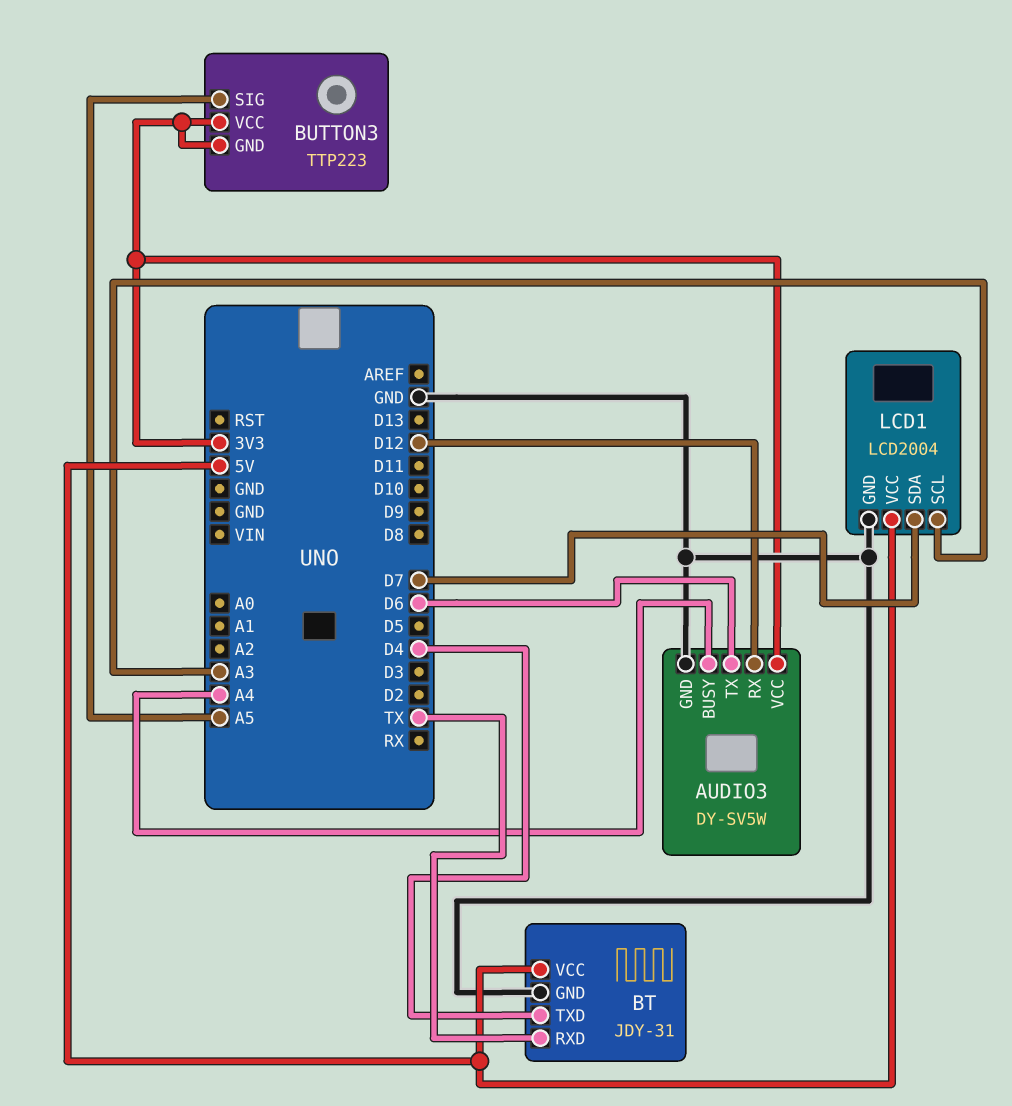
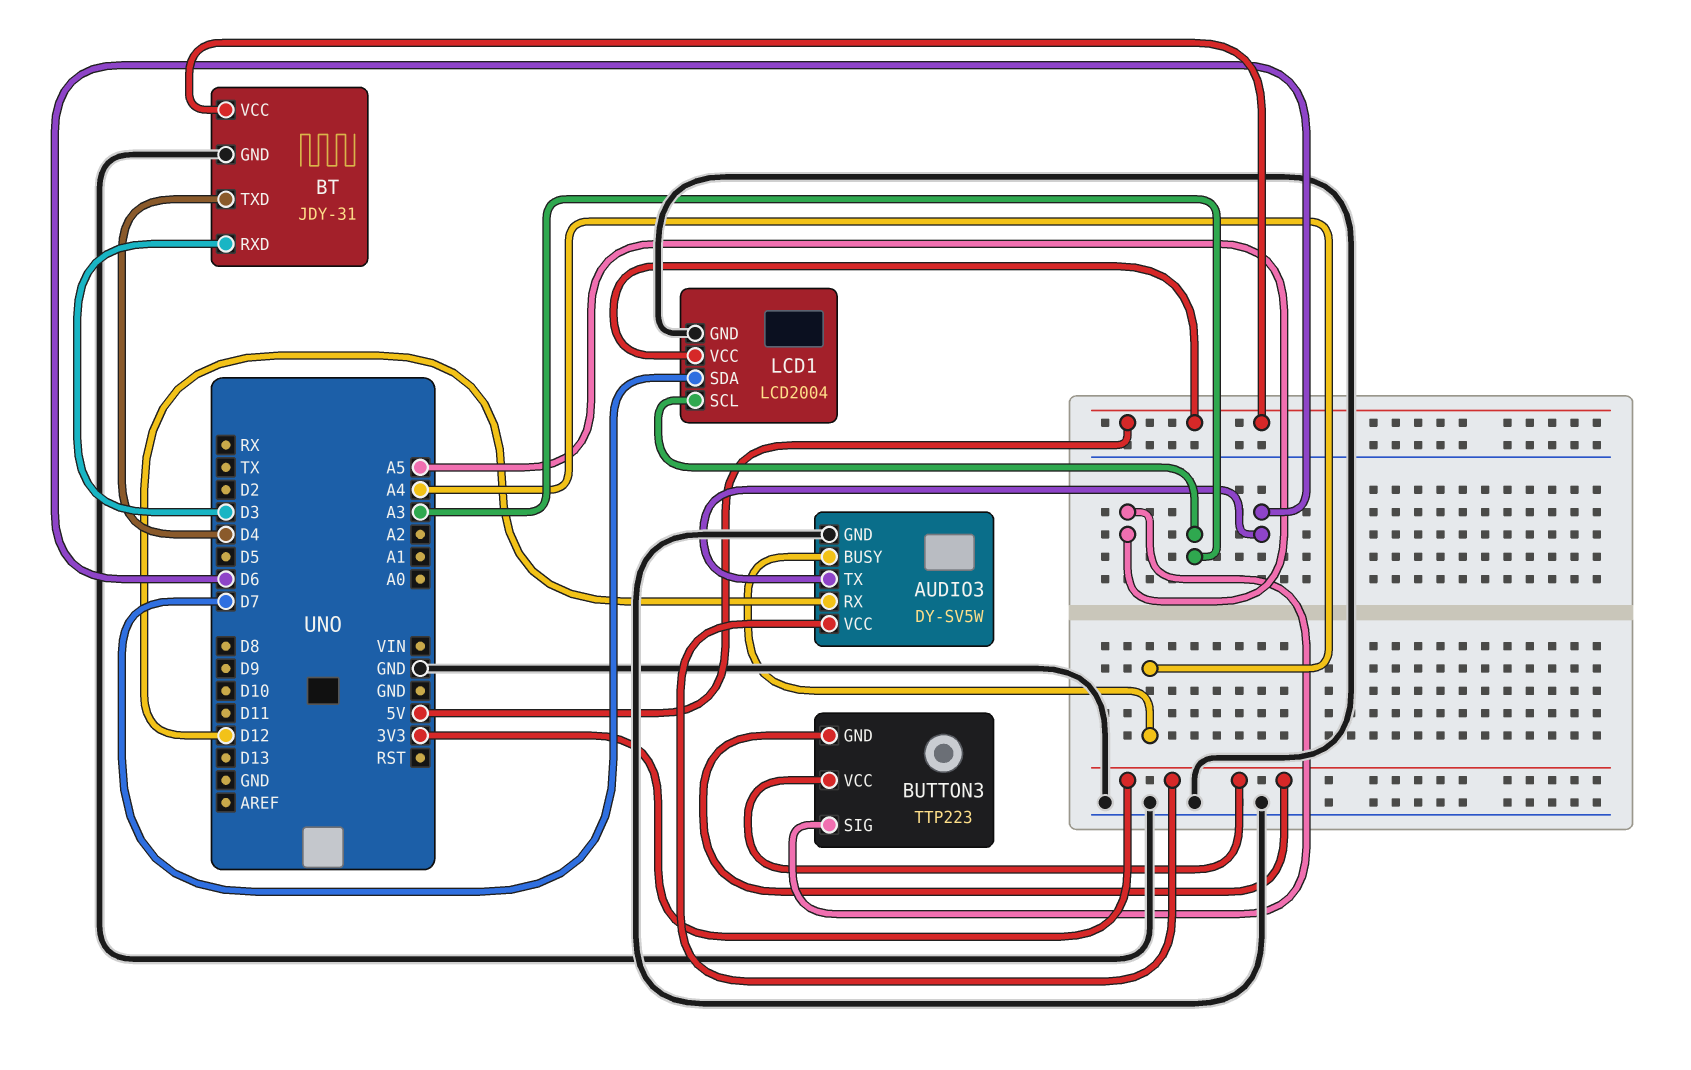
BT pin RXD: TX -> D3

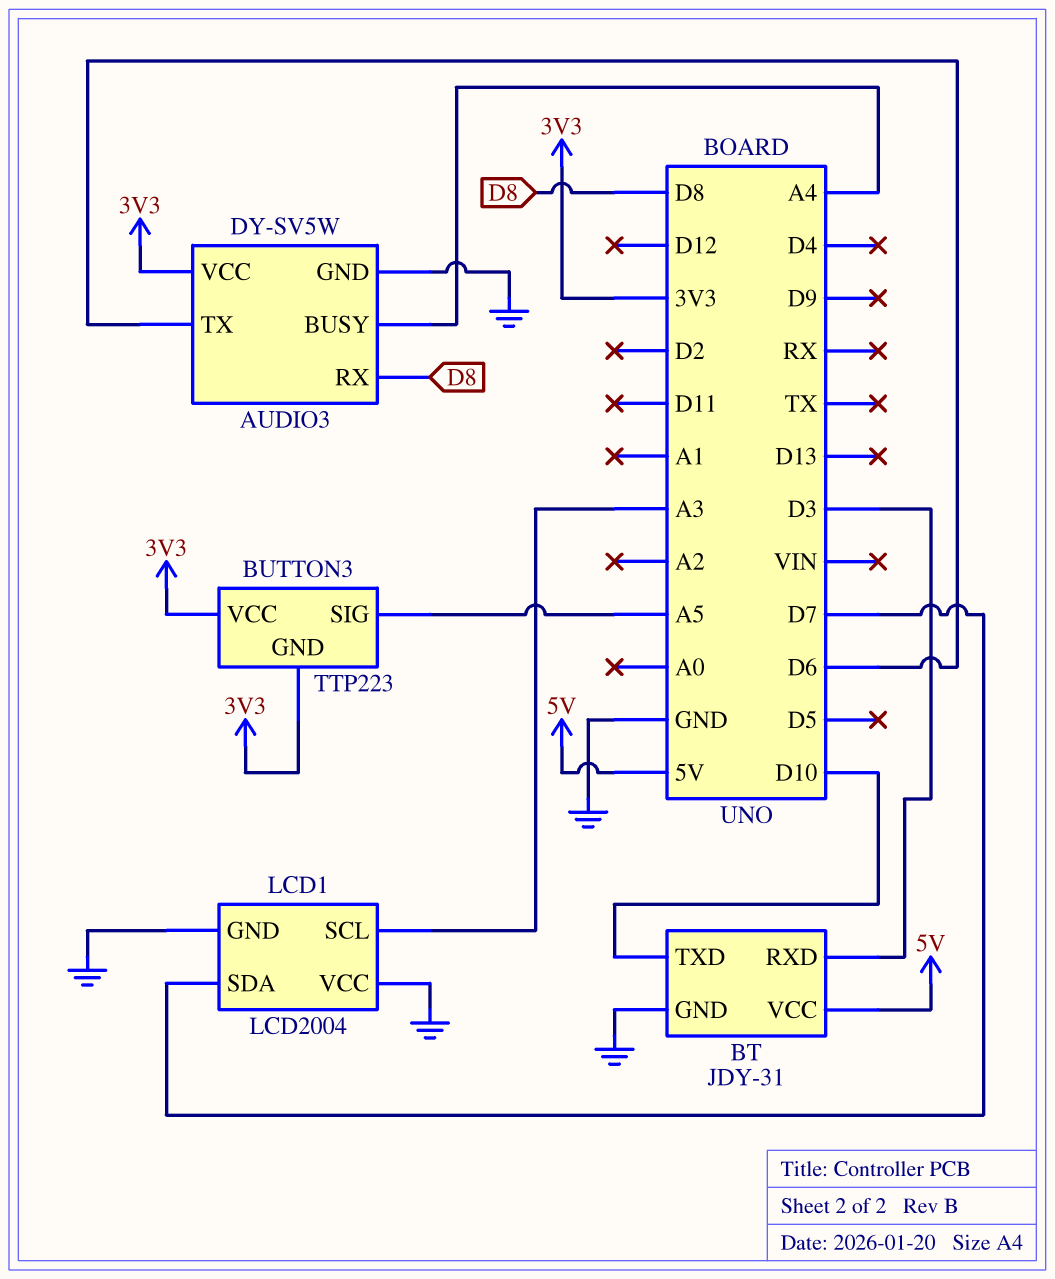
AUDIO3 pin RX: D12 -> D8
BT pin TXD: D4 -> D10
LCD1 pin VCC: 5V -> GND

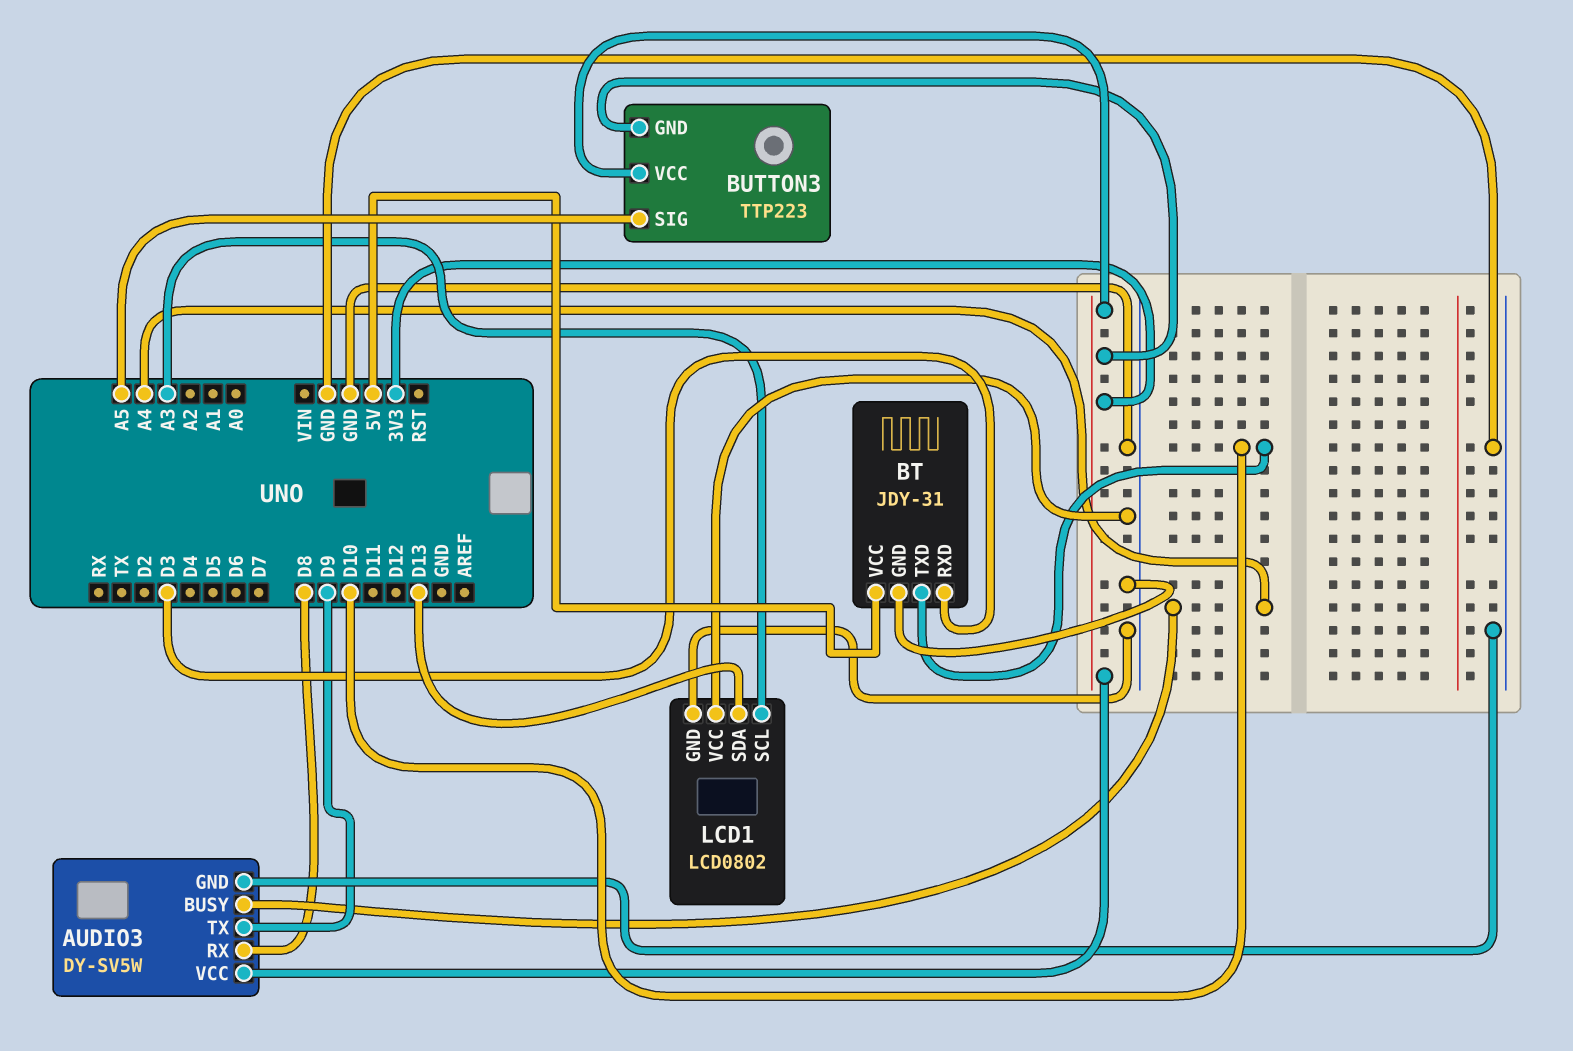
AUDIO3 pin TX: D6 -> D9
LCD1: LCD2004 -> LCD0802
LCD1 pin SDA: D7 -> D13

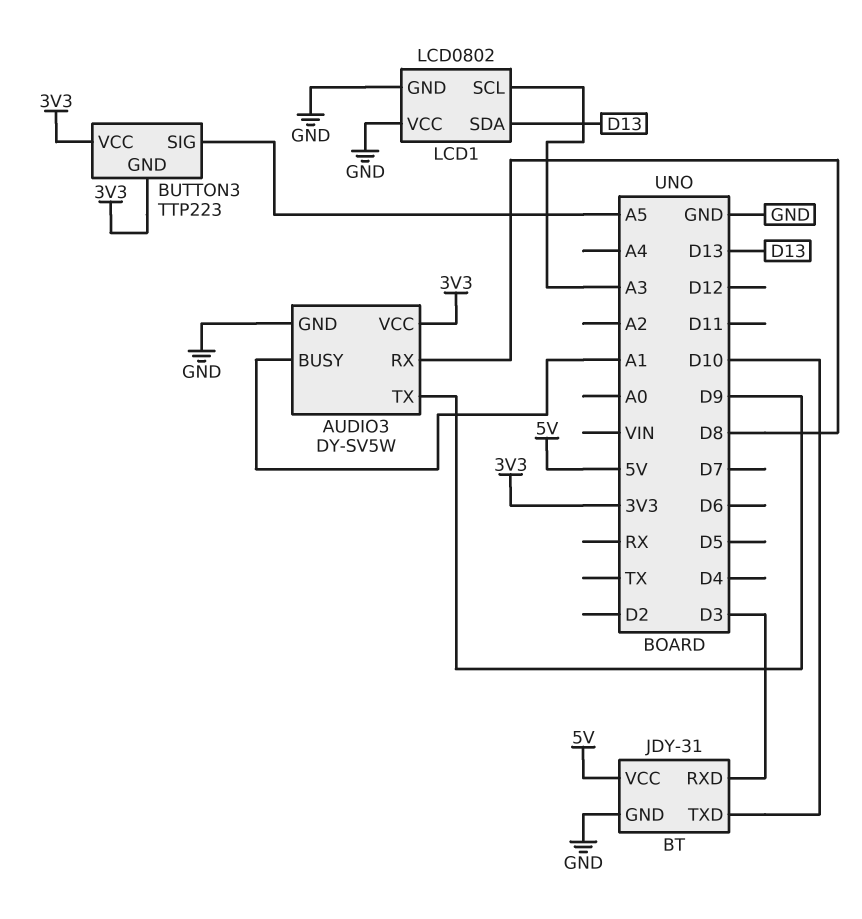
AUDIO3 pin BUSY: A4 -> A1

